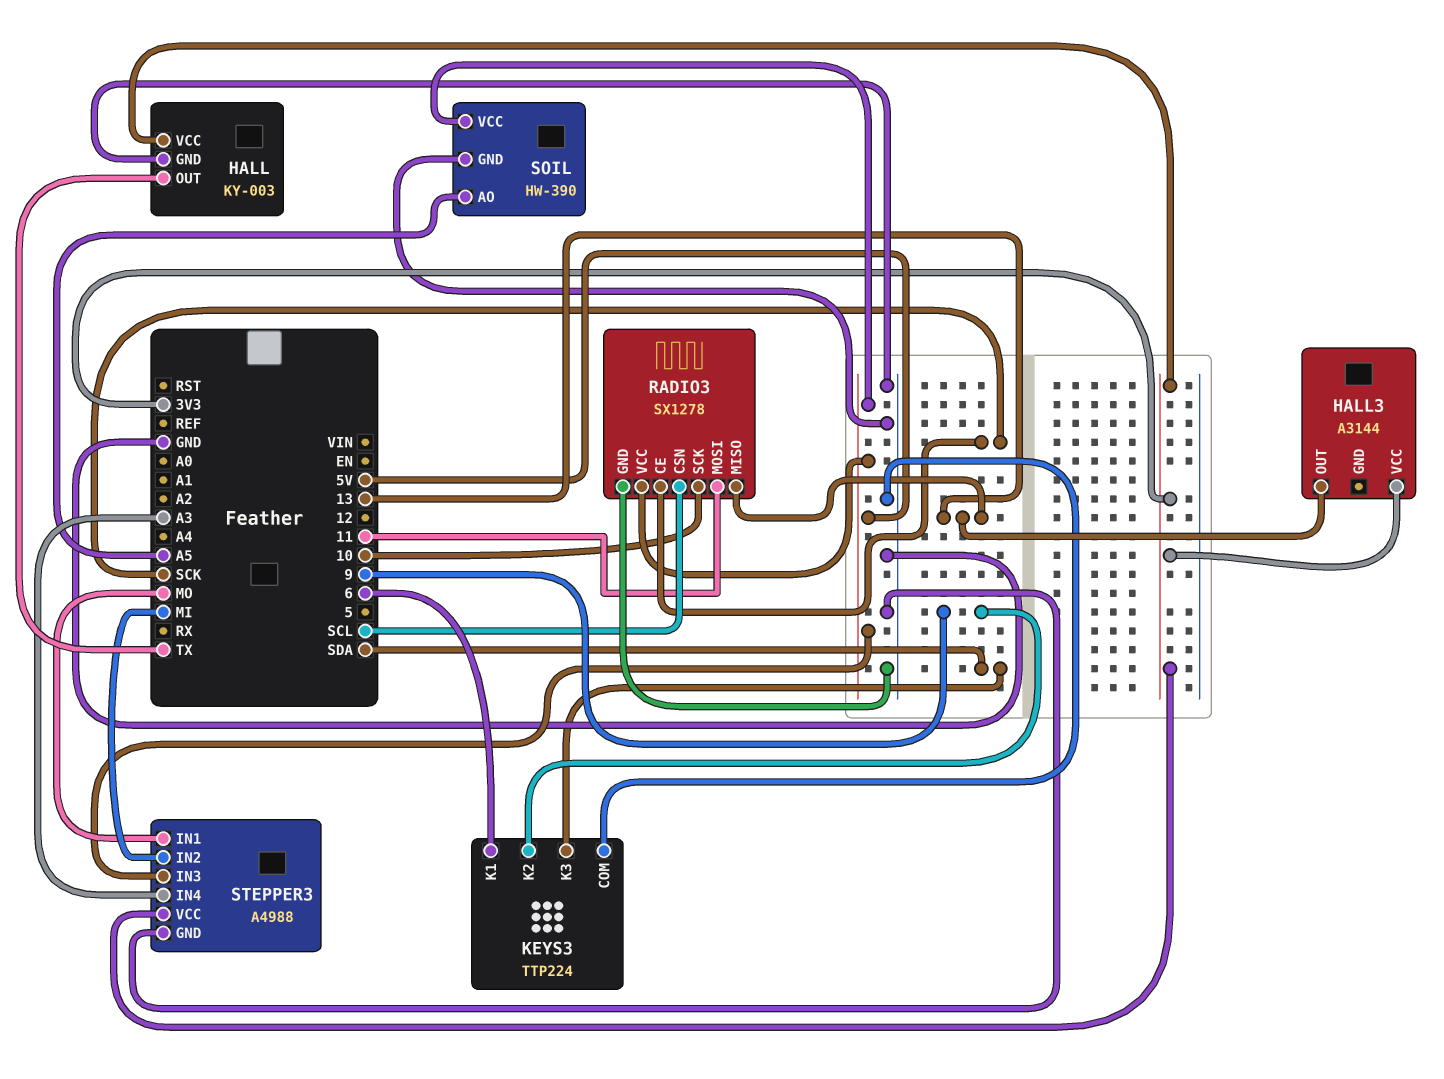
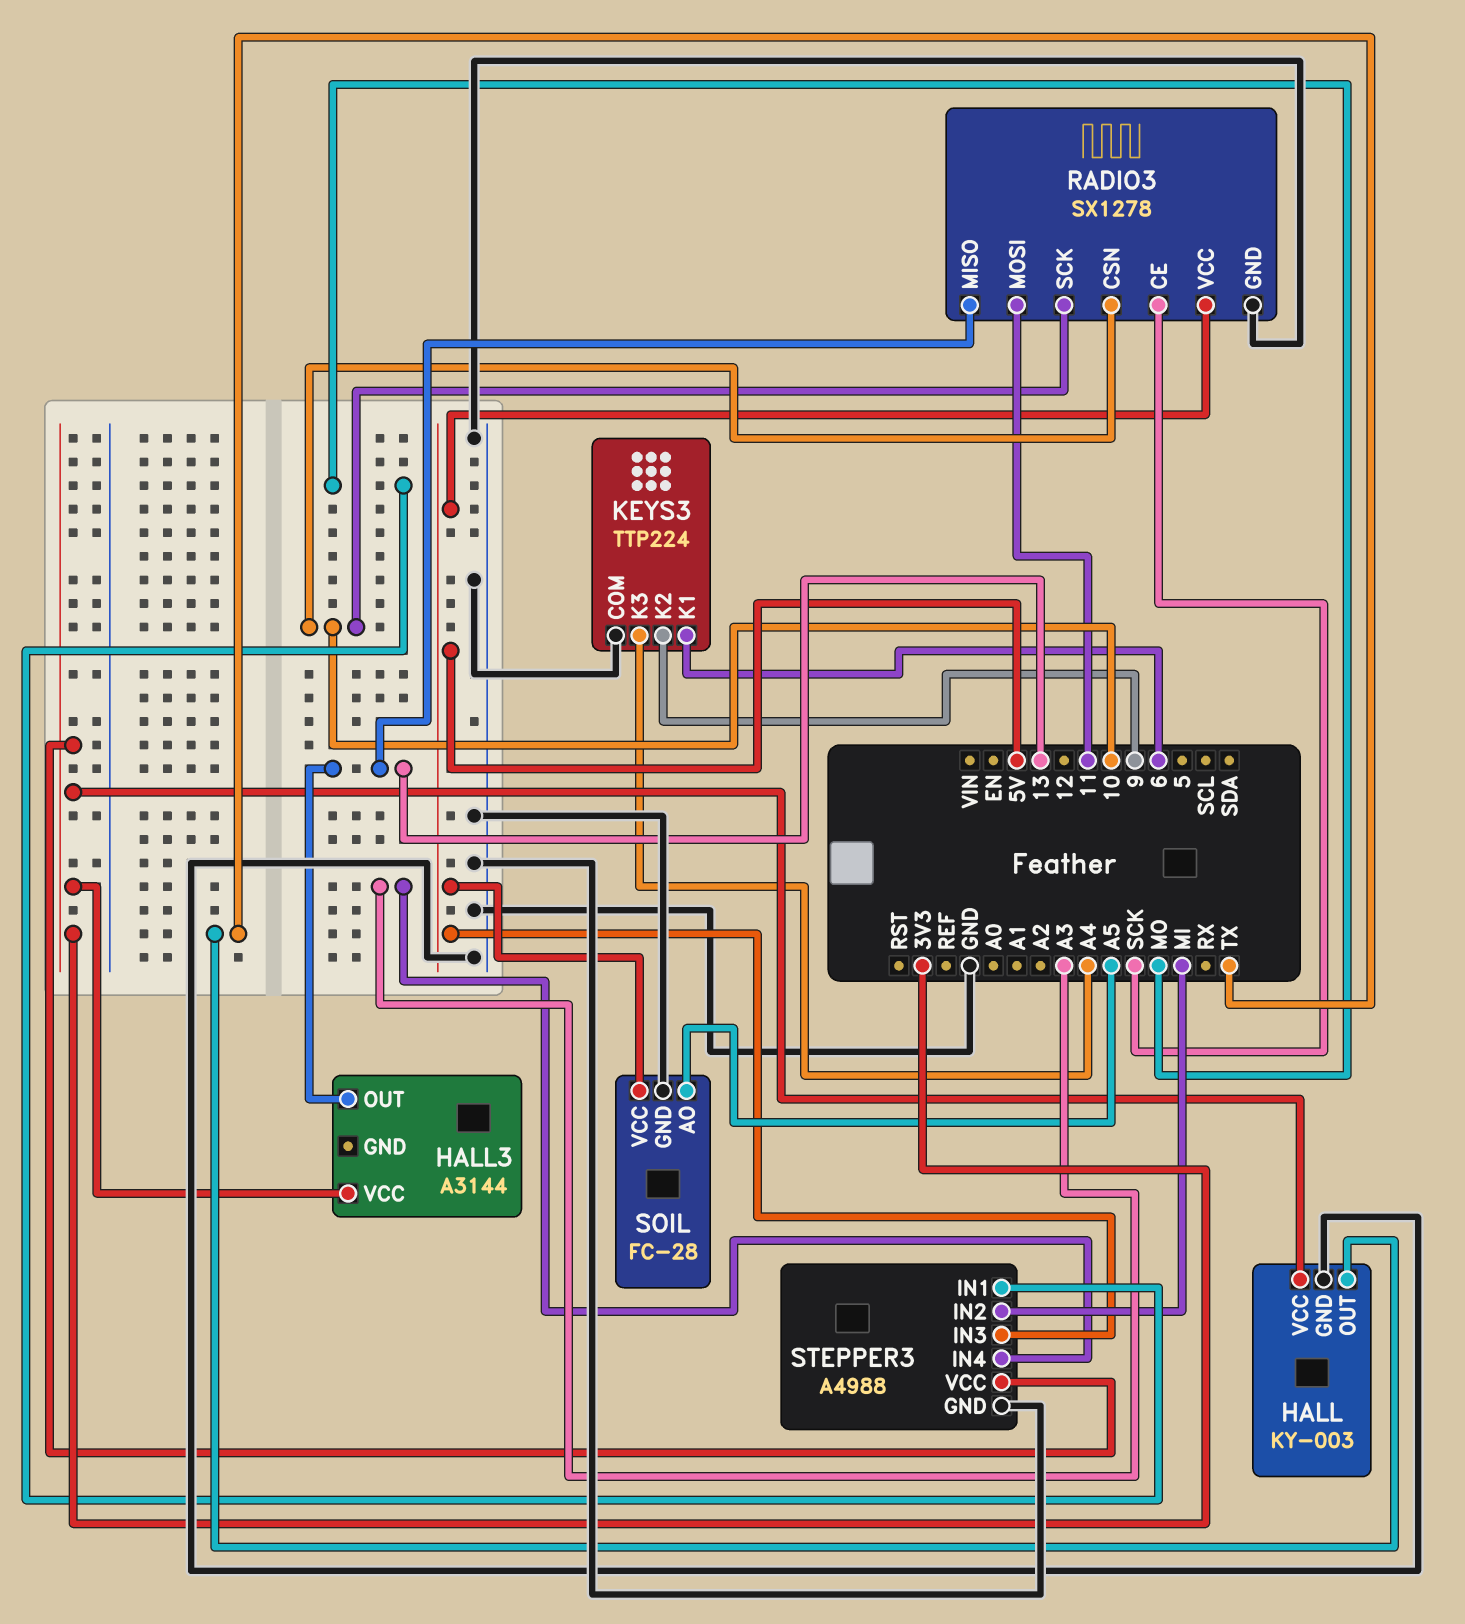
KEYS3 pin K3: SDA -> A4
RADIO3 pin CSN: SCL -> 10
SOIL: HW-390 -> FC-28

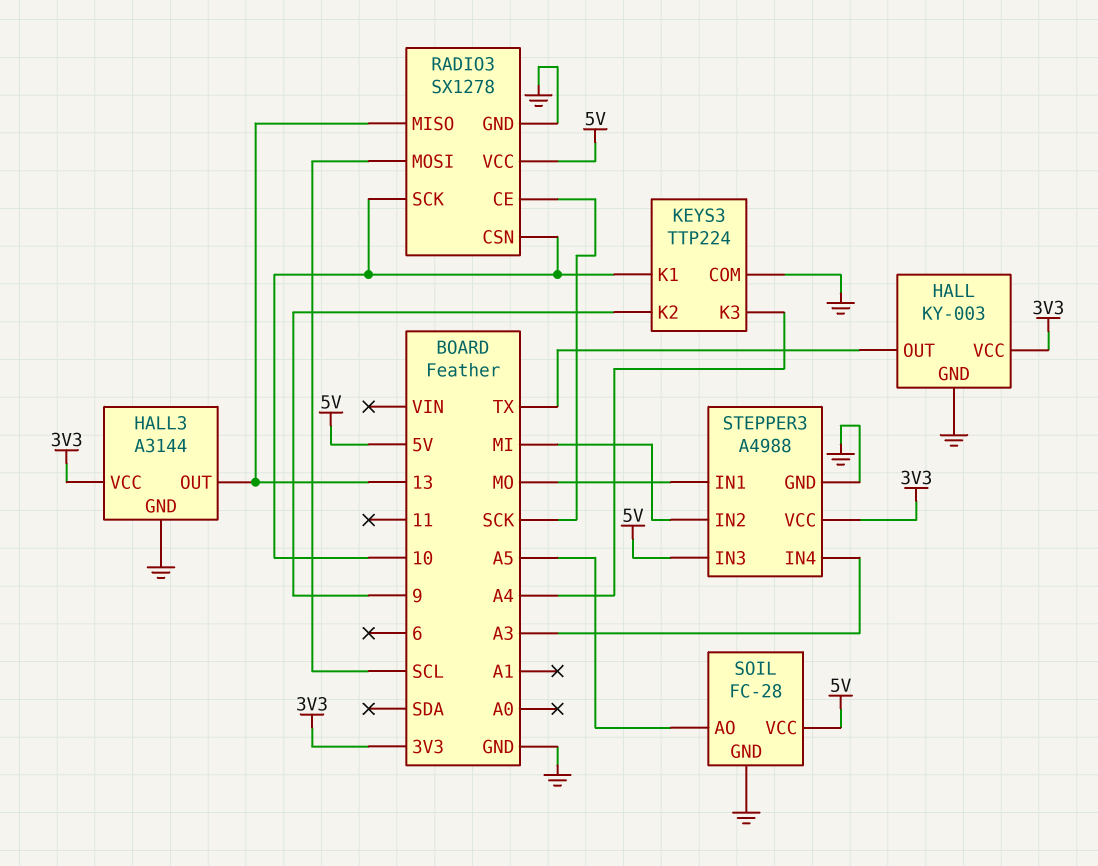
HALL3 pin GND: none -> GND
KEYS3 pin K1: 6 -> 10
RADIO3 pin MOSI: 11 -> SCL

